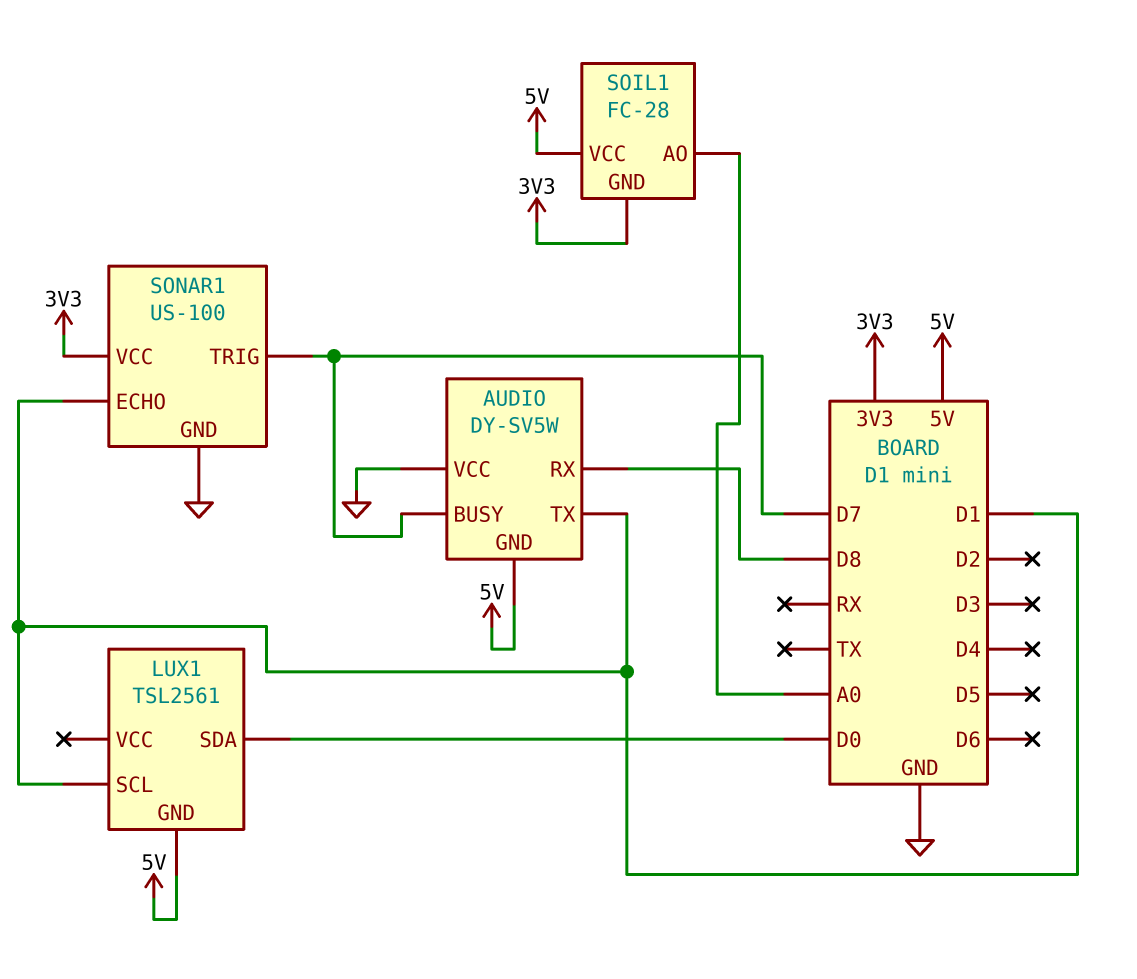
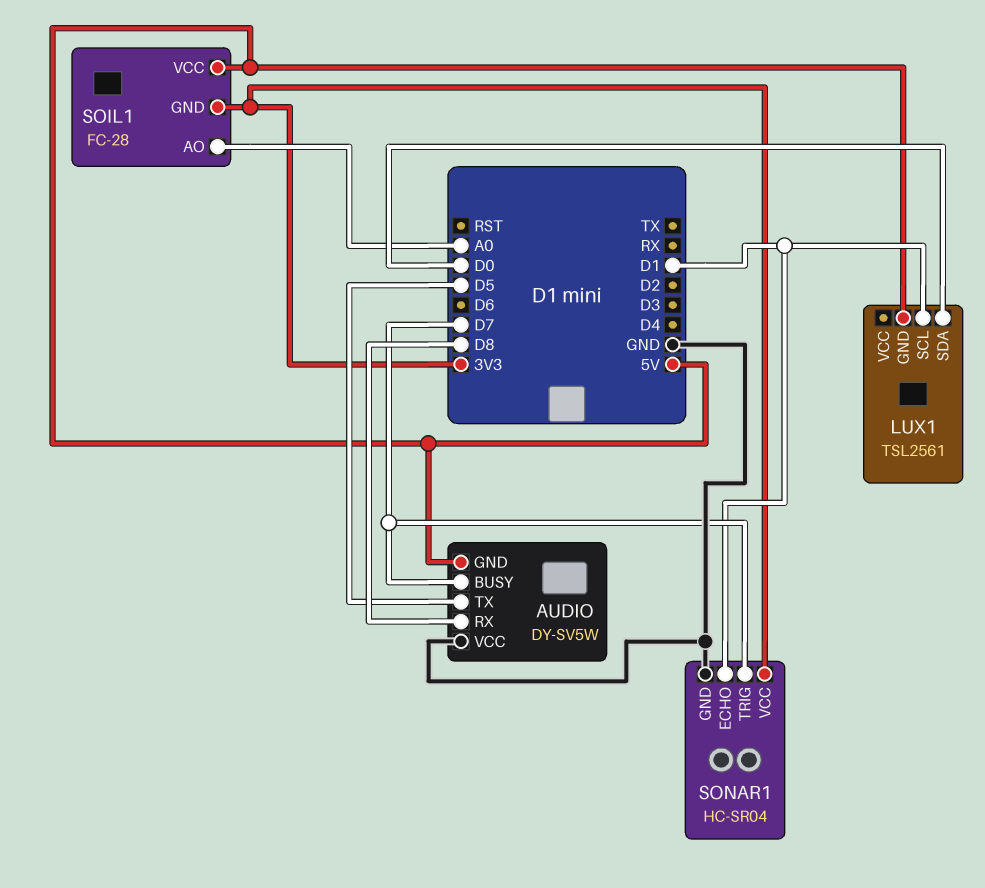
AUDIO pin TX: D1 -> D5
SONAR1: US-100 -> HC-SR04

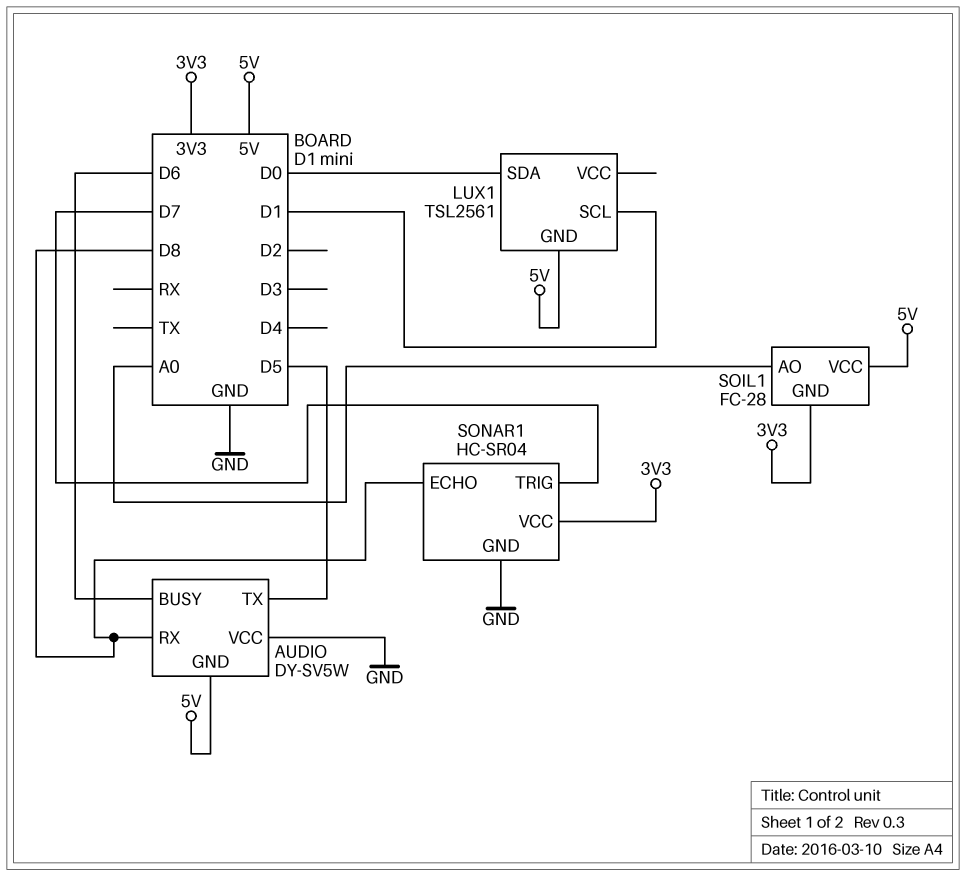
AUDIO pin BUSY: D7 -> D6
SONAR1 pin ECHO: D1 -> D8

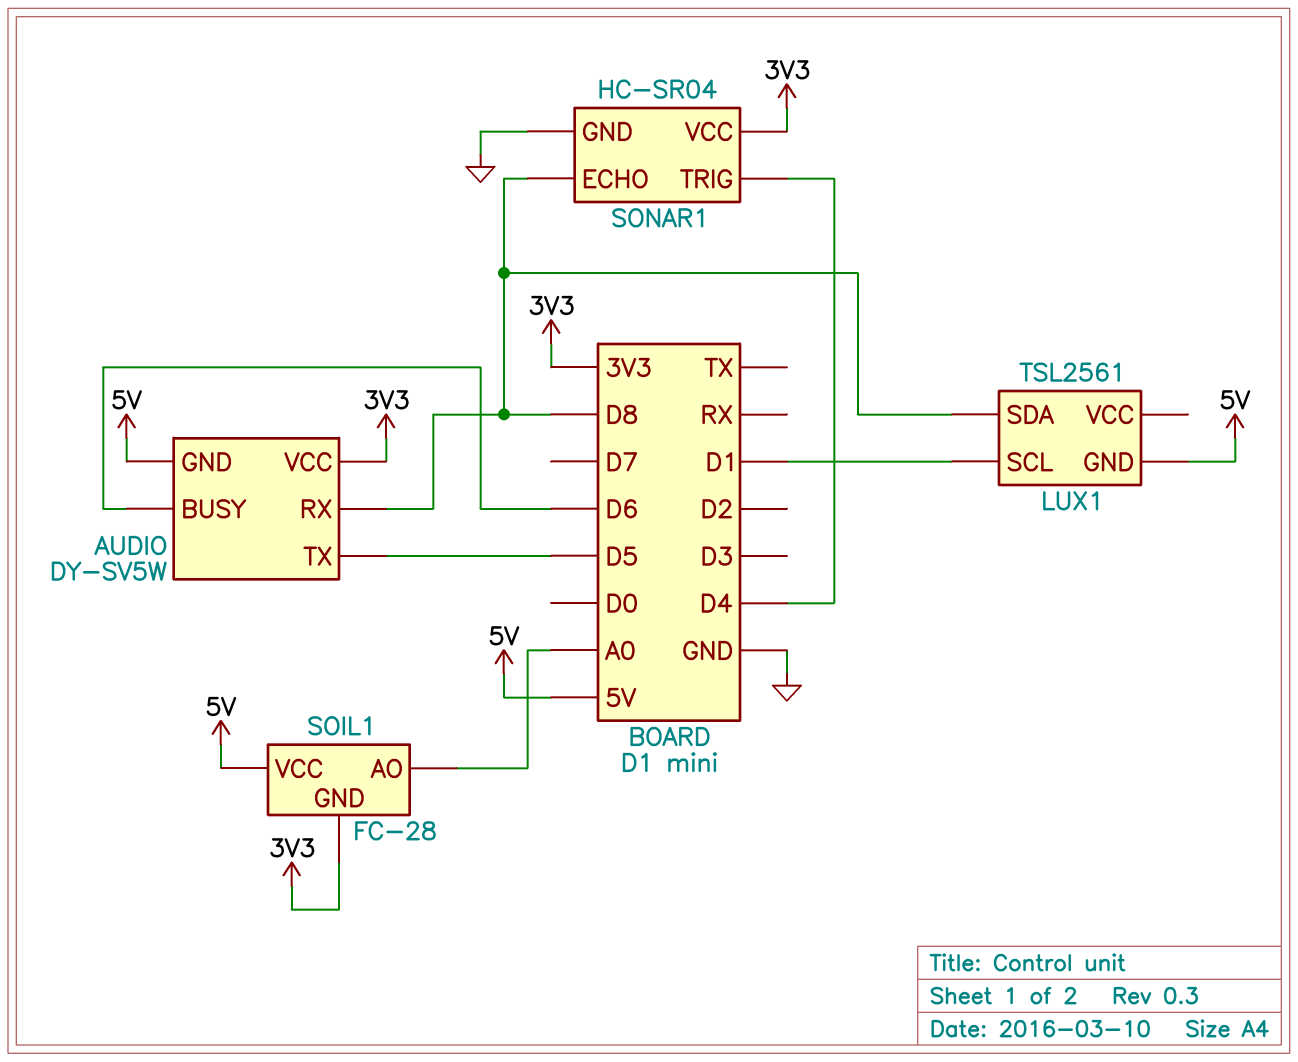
AUDIO pin VCC: GND -> 3V3
LUX1 pin SDA: D0 -> D8
SONAR1 pin TRIG: D7 -> D4

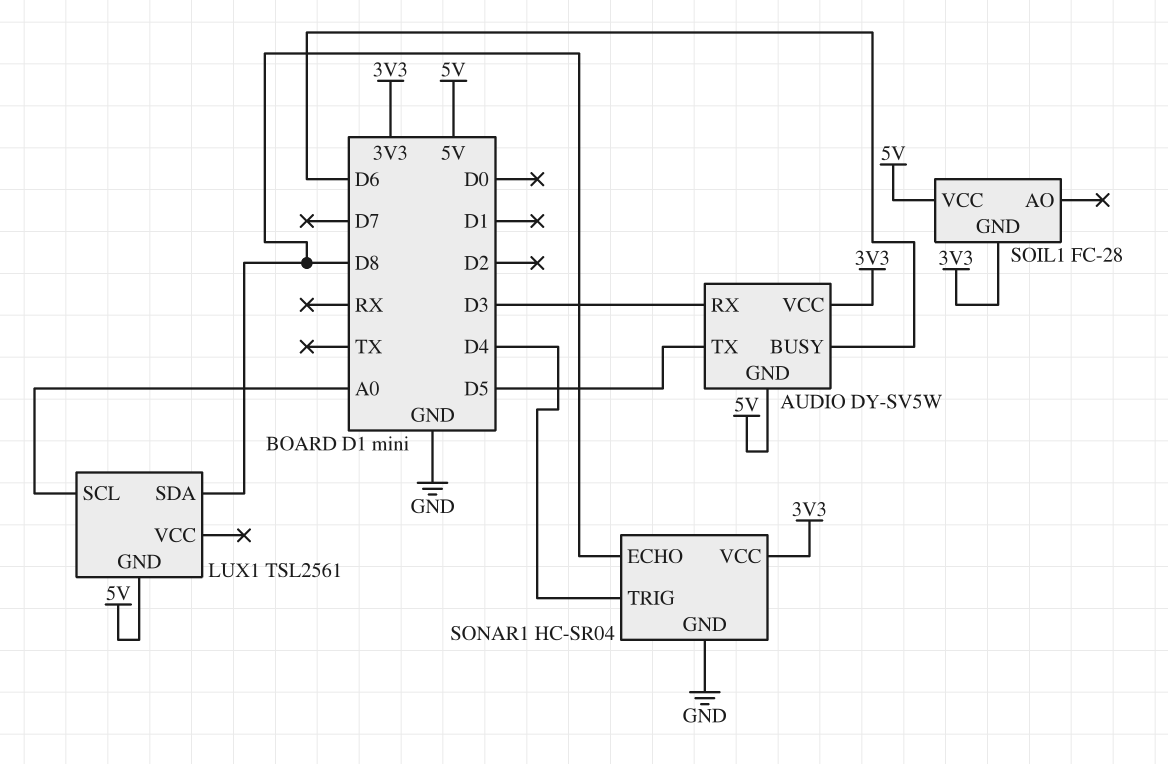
AUDIO pin RX: D8 -> D3
LUX1 pin SCL: D1 -> A0
SOIL1 pin AO: A0 -> none

